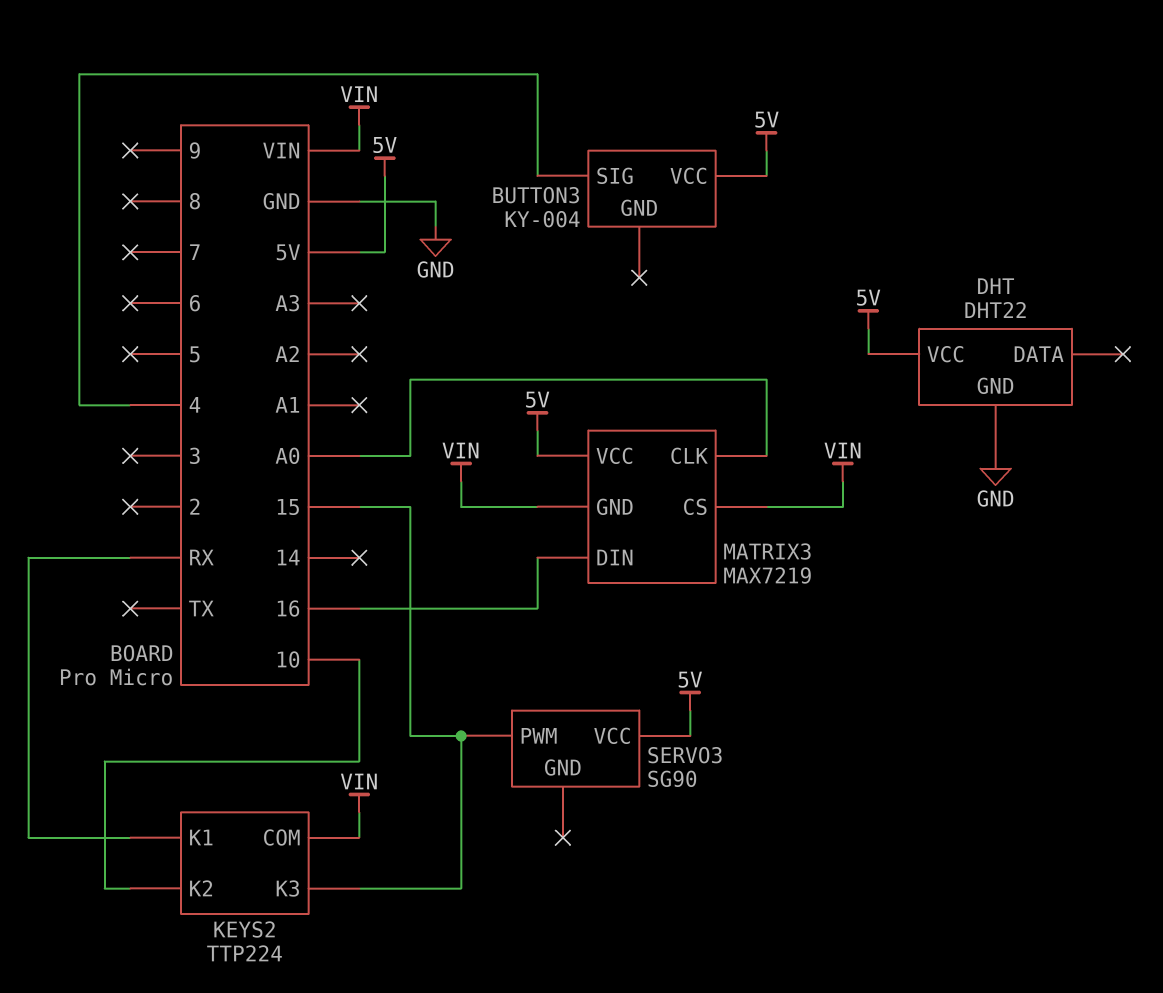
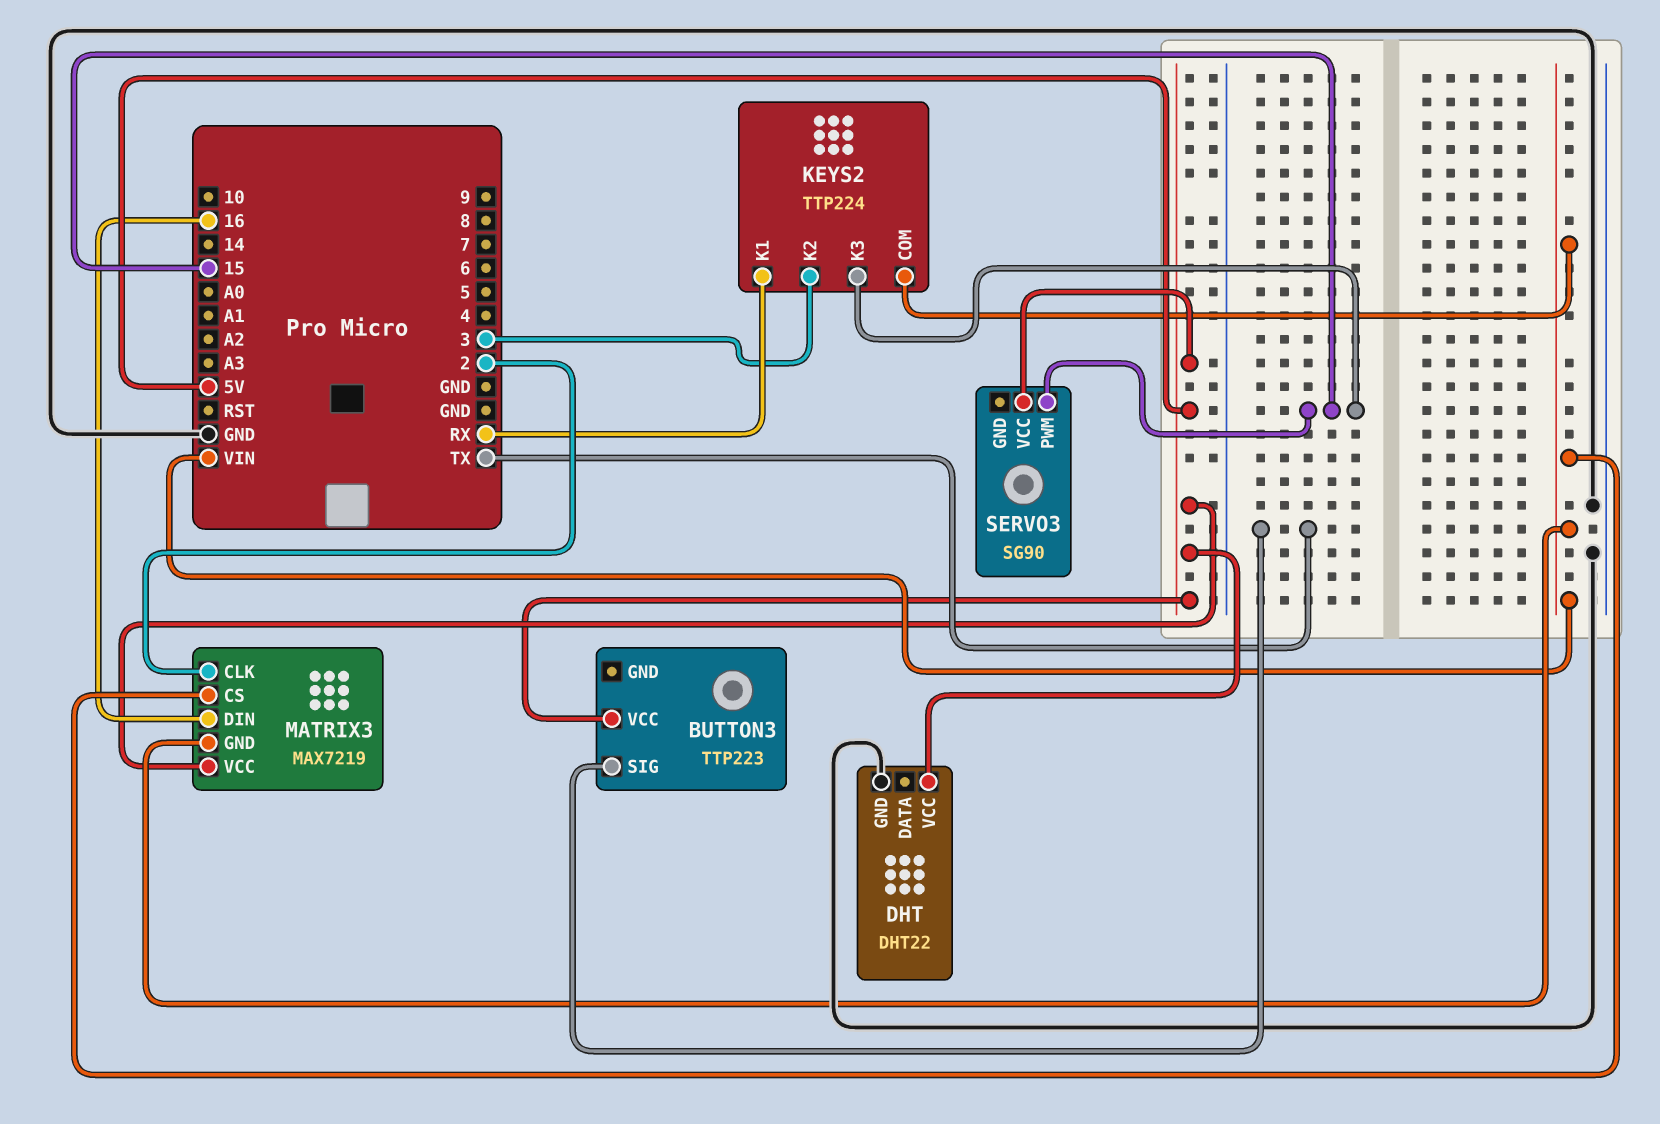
BUTTON3: KY-004 -> TTP223
BUTTON3 pin SIG: 4 -> TX
KEYS2 pin K2: 10 -> 3
MATRIX3 pin CLK: A0 -> 2

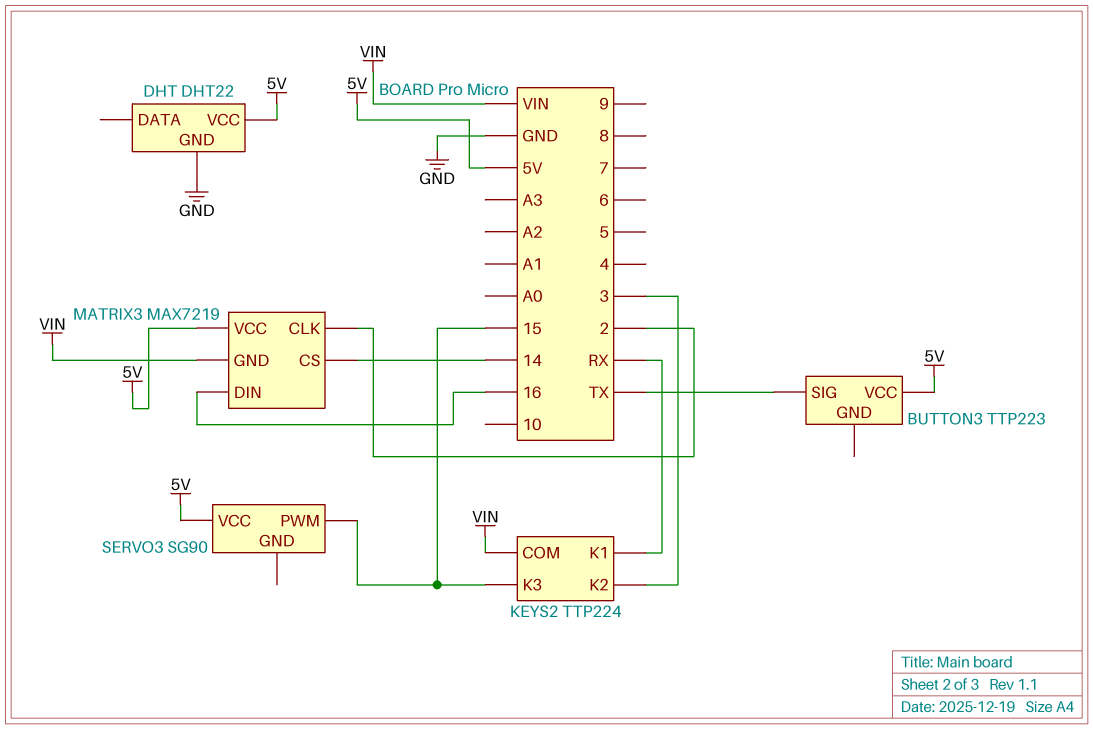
MATRIX3 pin CS: VIN -> 14

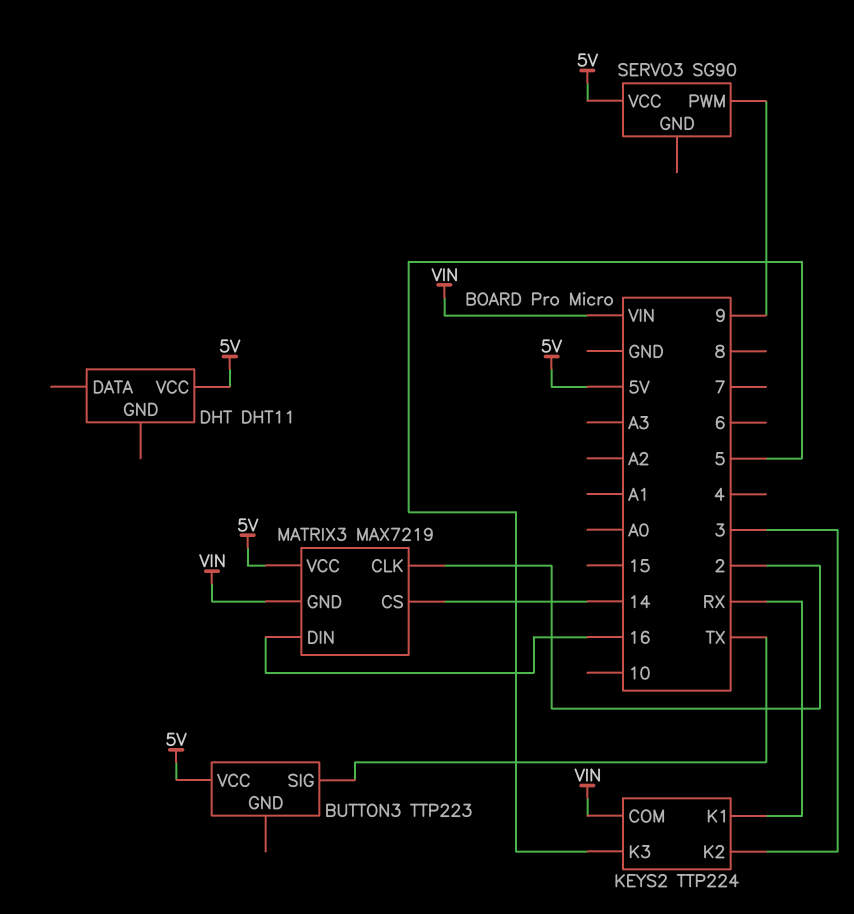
DHT: DHT22 -> DHT11
DHT pin GND: GND -> none
KEYS2 pin K3: 15 -> 5
SERVO3 pin PWM: 15 -> 9

